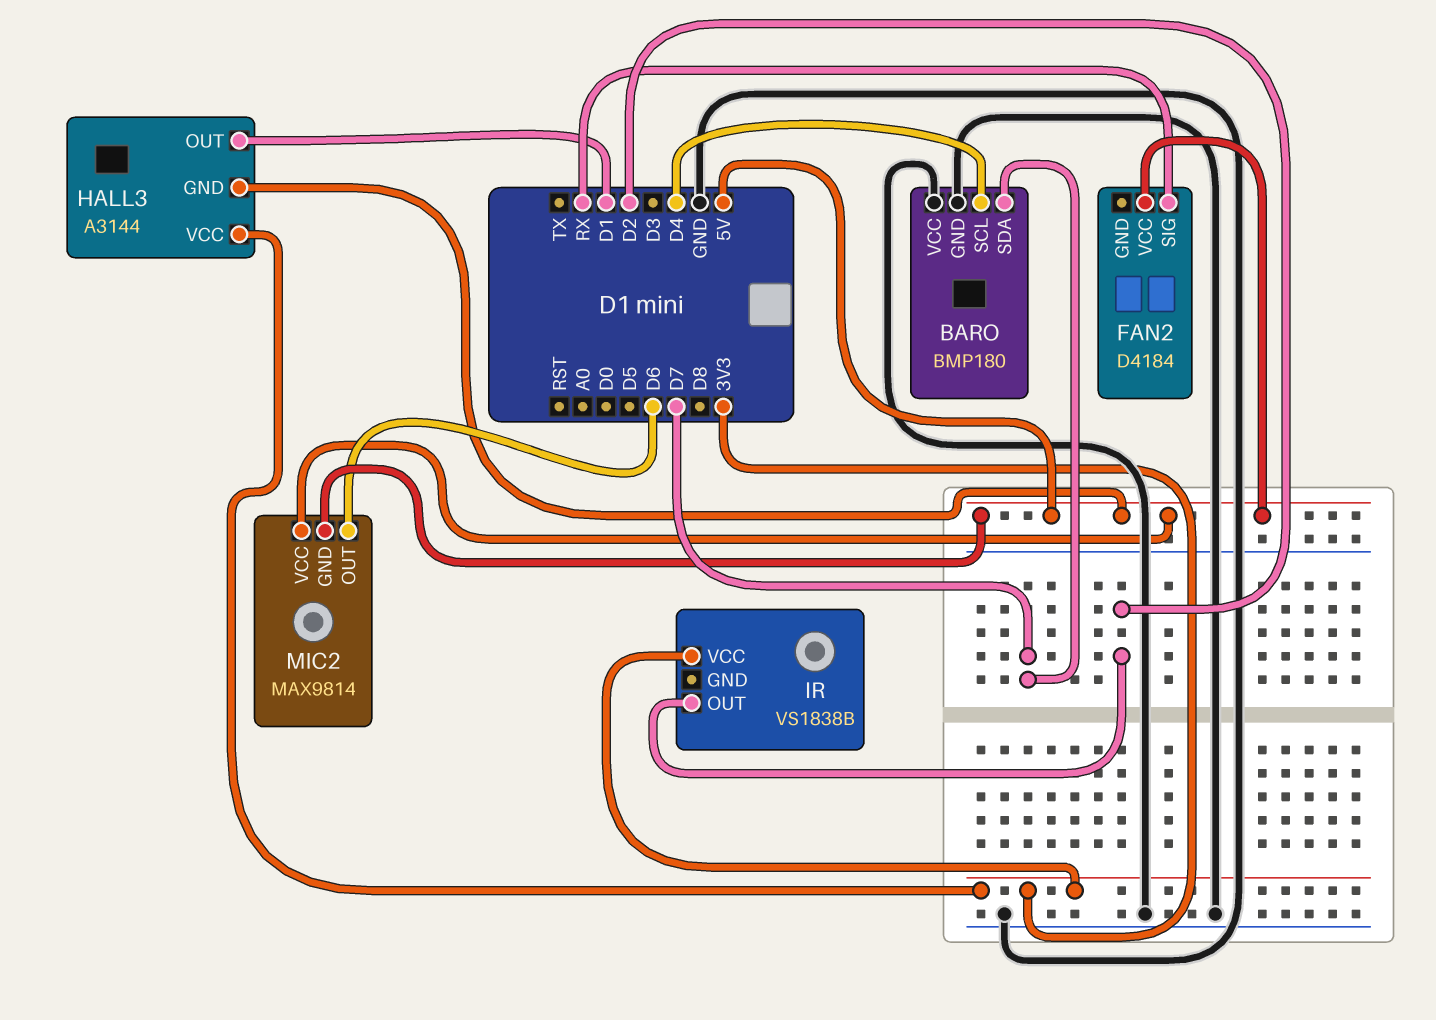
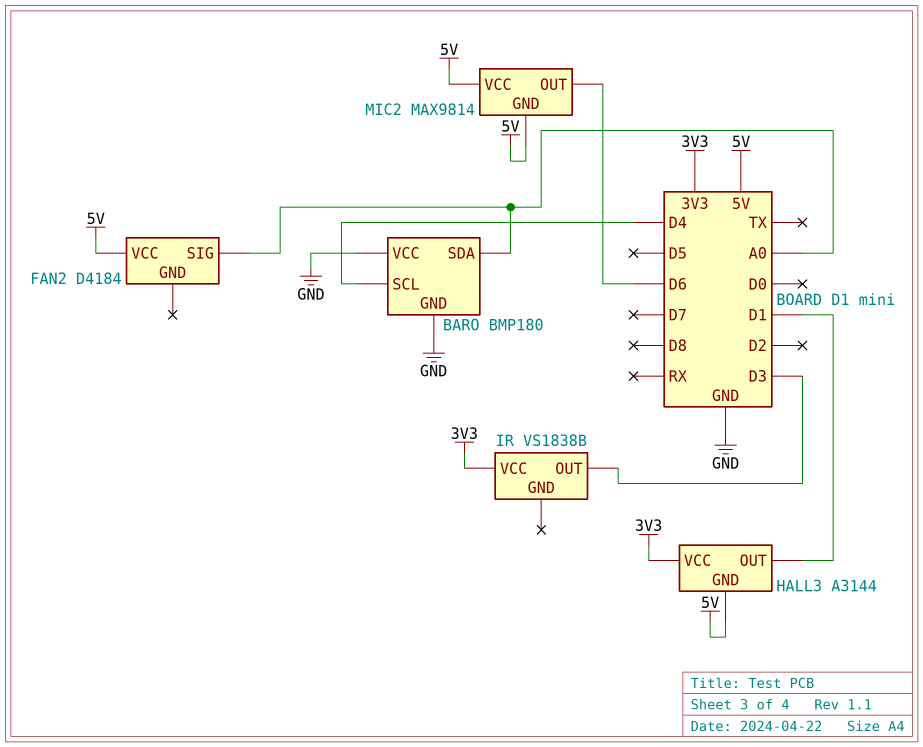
BARO pin SDA: D7 -> A0
FAN2 pin SIG: RX -> A0
IR pin OUT: D2 -> D3

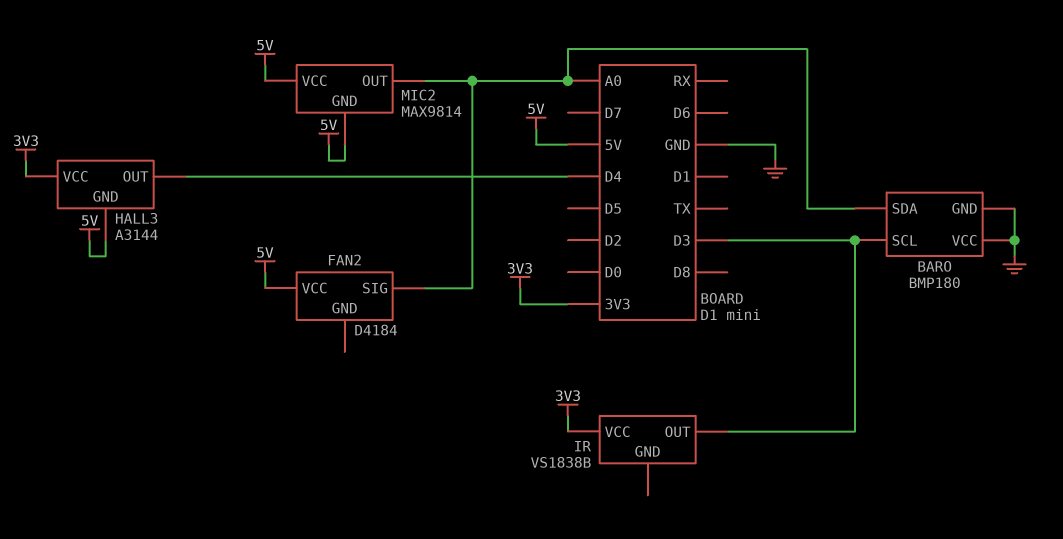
BARO pin SCL: D4 -> D3
HALL3 pin OUT: D1 -> D4
MIC2 pin OUT: D6 -> A0

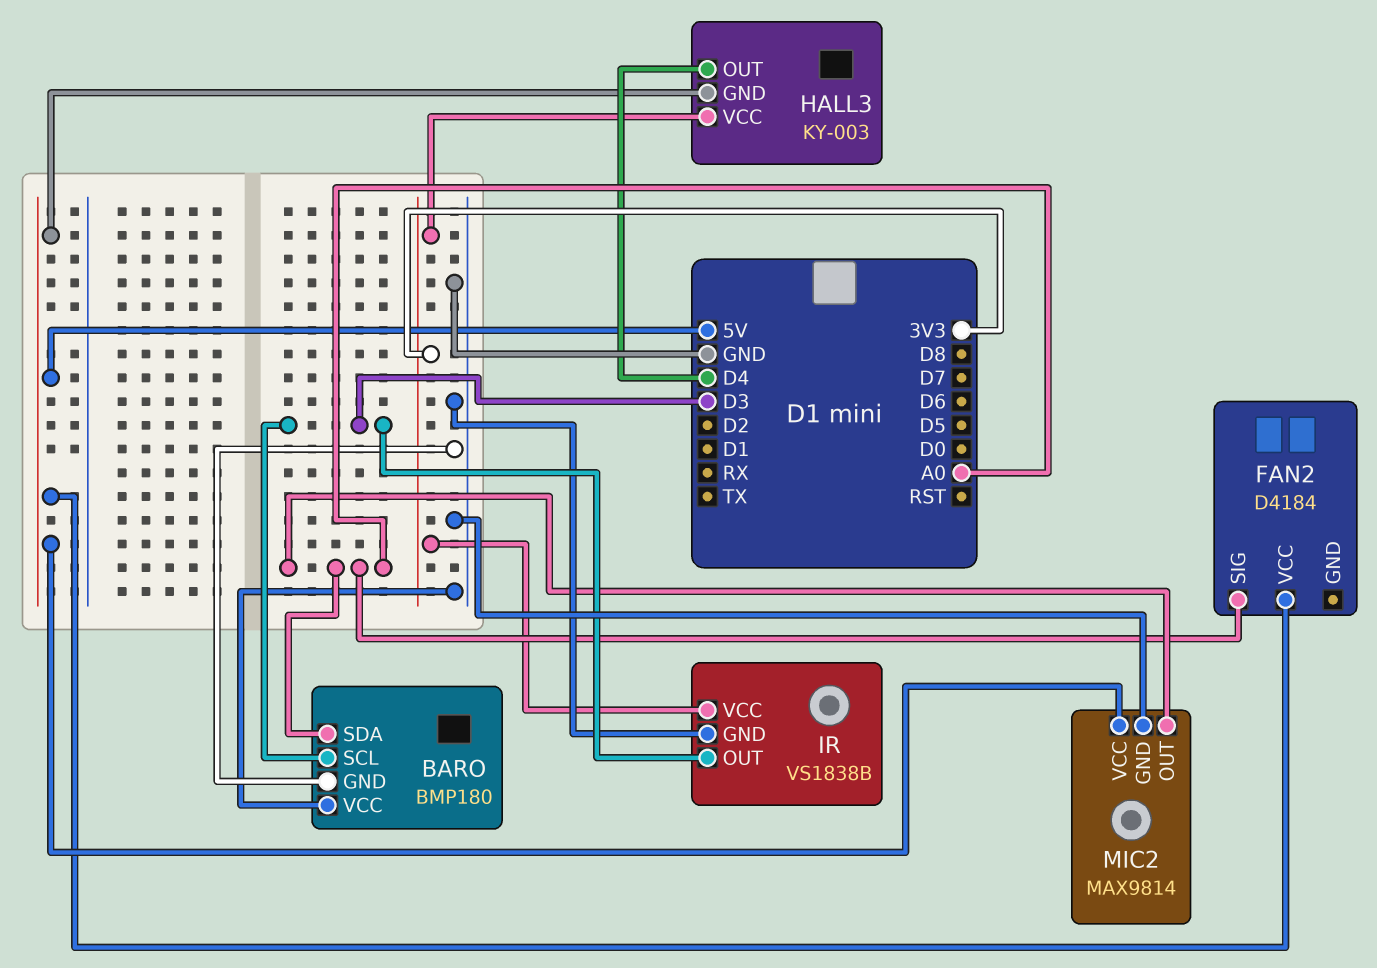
HALL3: A3144 -> KY-003
IR pin GND: none -> GND
MIC2 pin GND: 5V -> GND

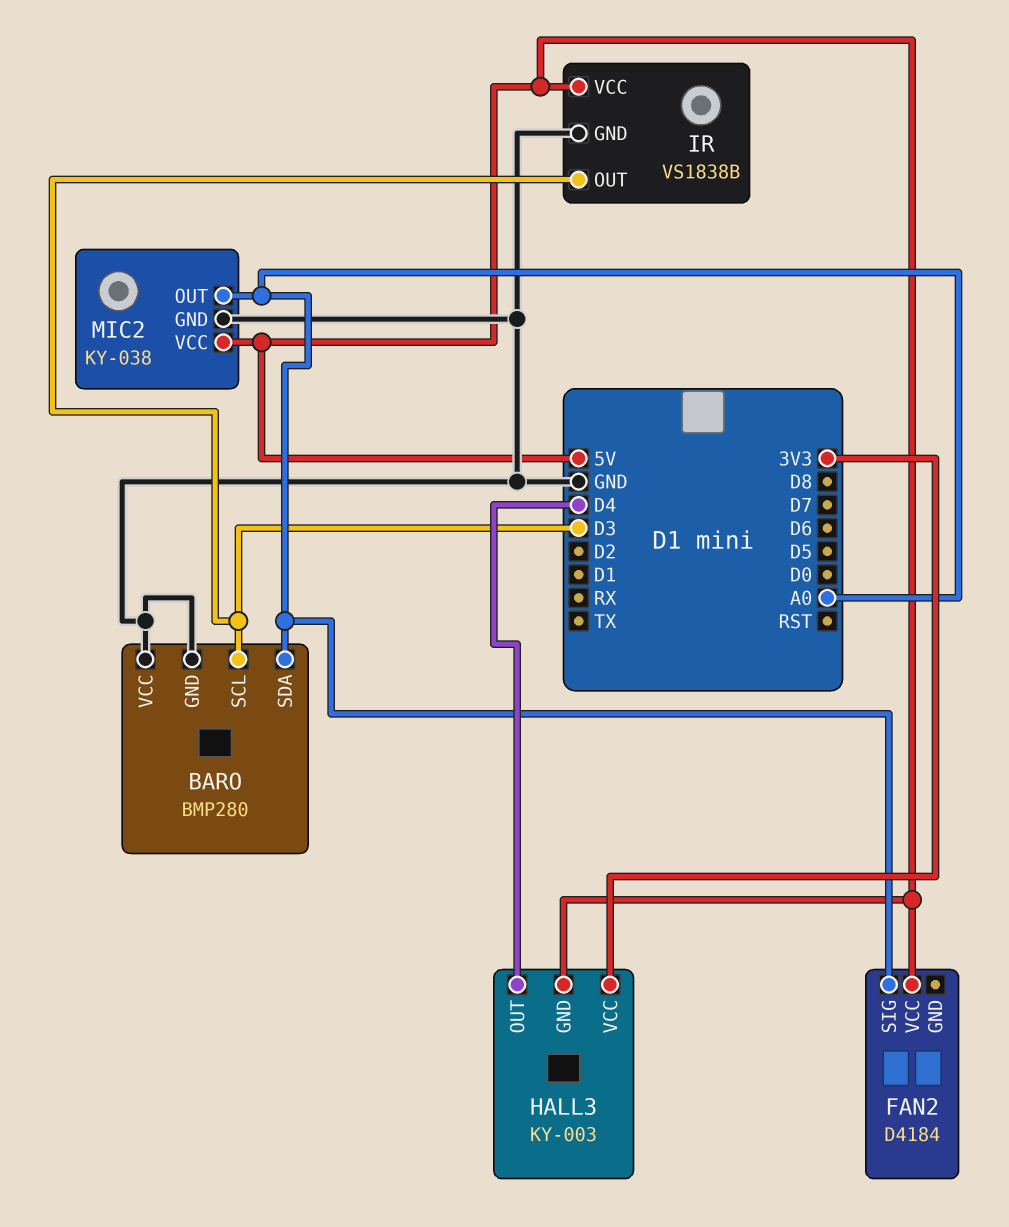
BARO: BMP180 -> BMP280
IR pin VCC: 3V3 -> 5V
MIC2: MAX9814 -> KY-038

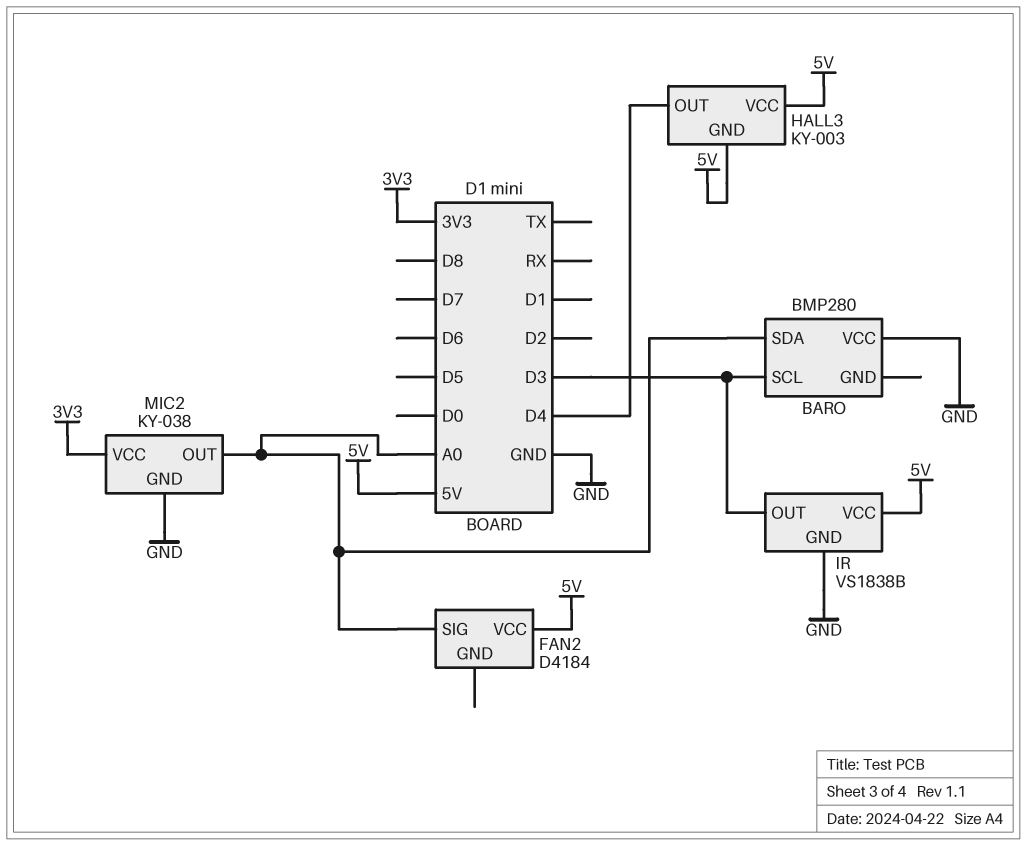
BARO pin GND: GND -> none
HALL3 pin VCC: 3V3 -> 5V
MIC2 pin VCC: 5V -> 3V3

